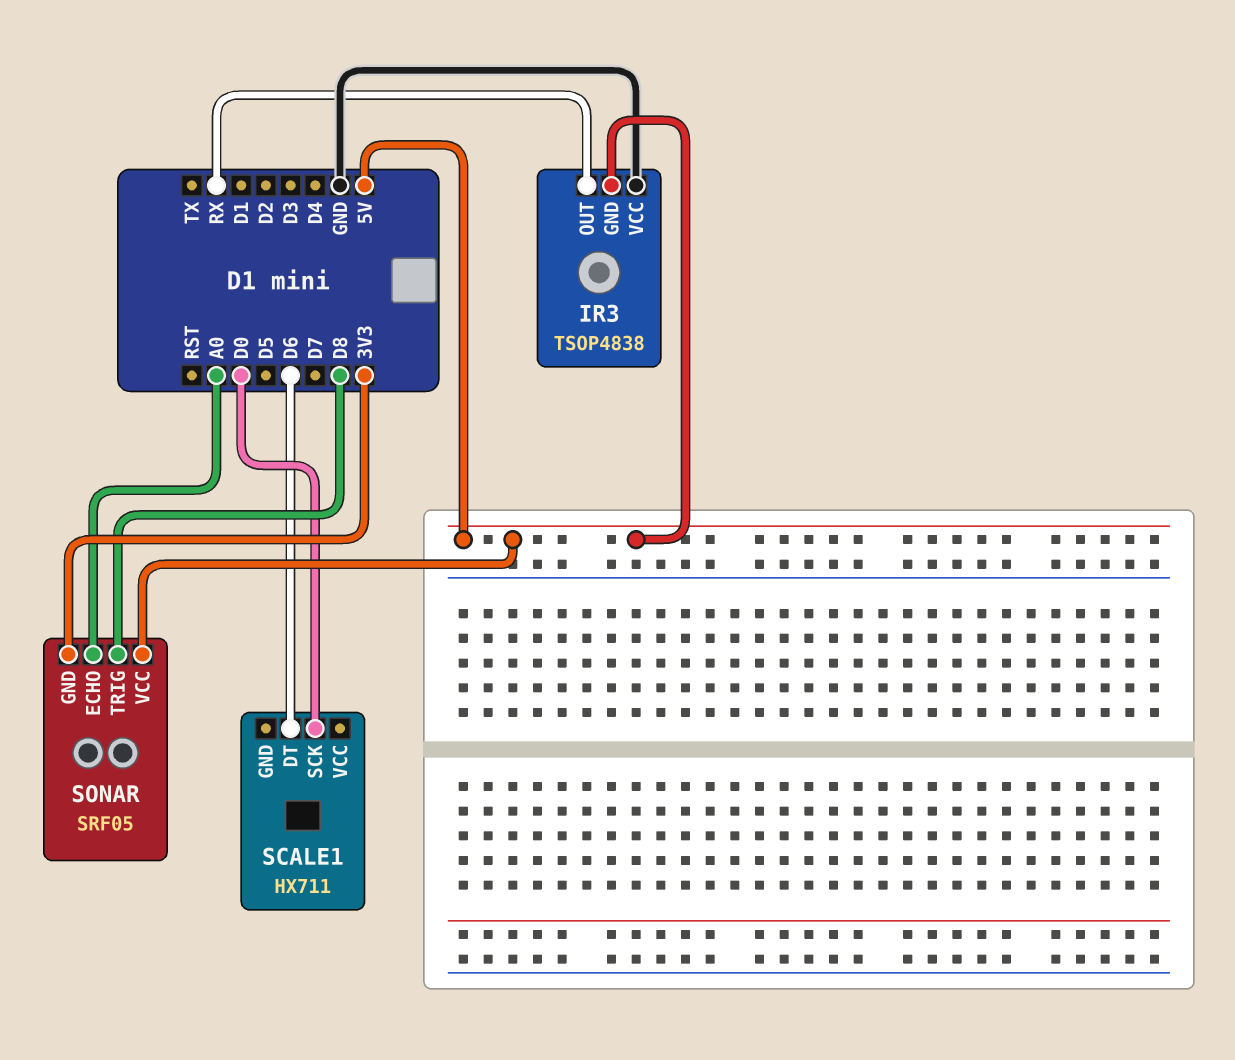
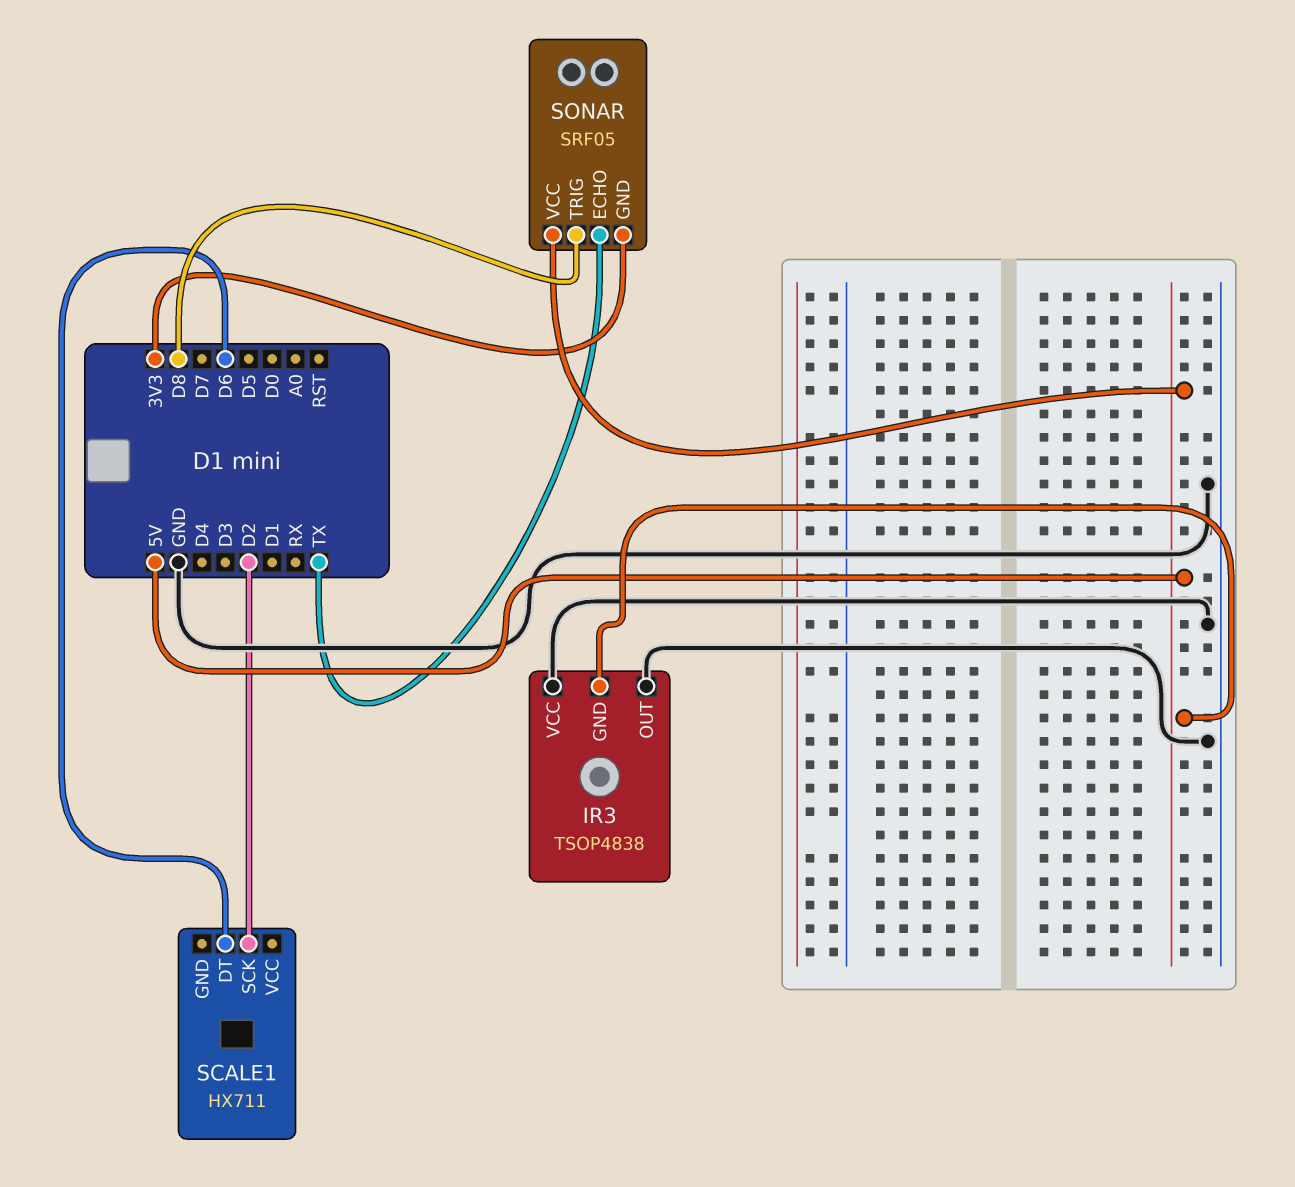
IR3 pin OUT: RX -> GND
SCALE1 pin SCK: D0 -> D2
SONAR pin ECHO: A0 -> TX

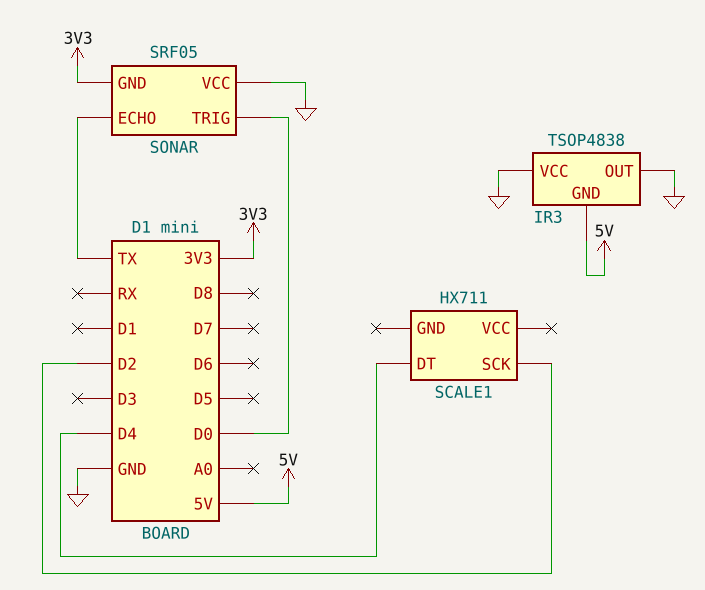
SCALE1 pin DT: D6 -> D4
SONAR pin TRIG: D8 -> D0
SONAR pin VCC: 5V -> GND

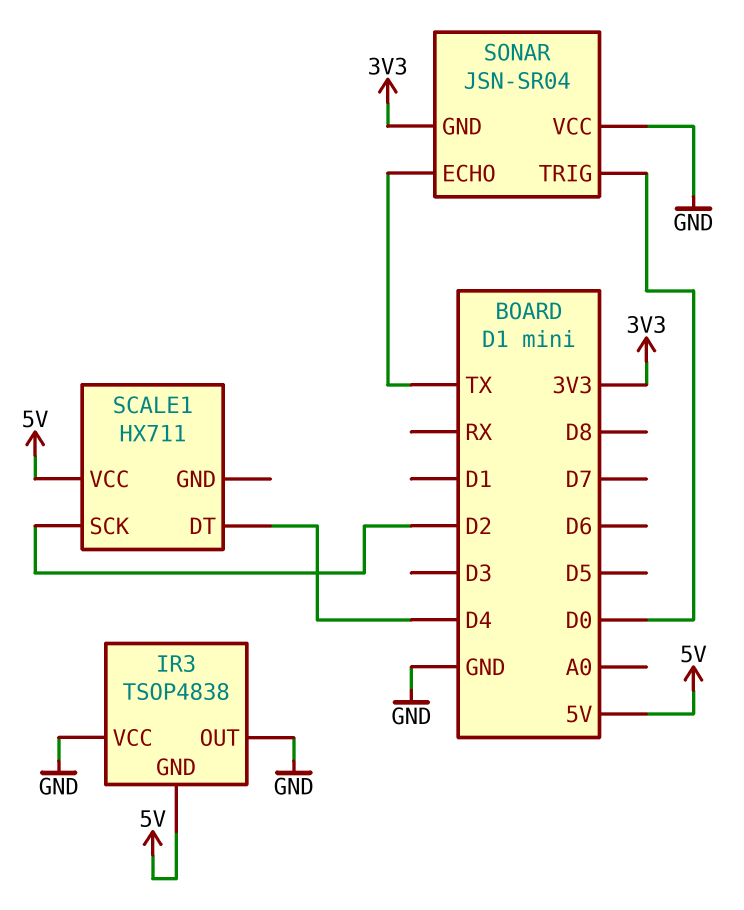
SCALE1 pin VCC: none -> 5V
SONAR: SRF05 -> JSN-SR04

